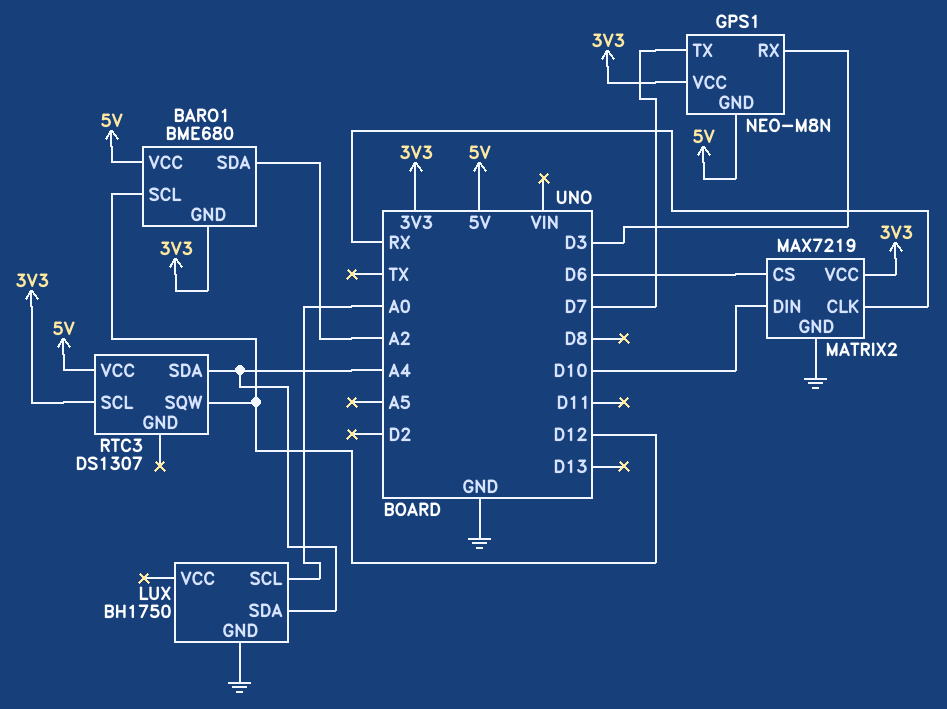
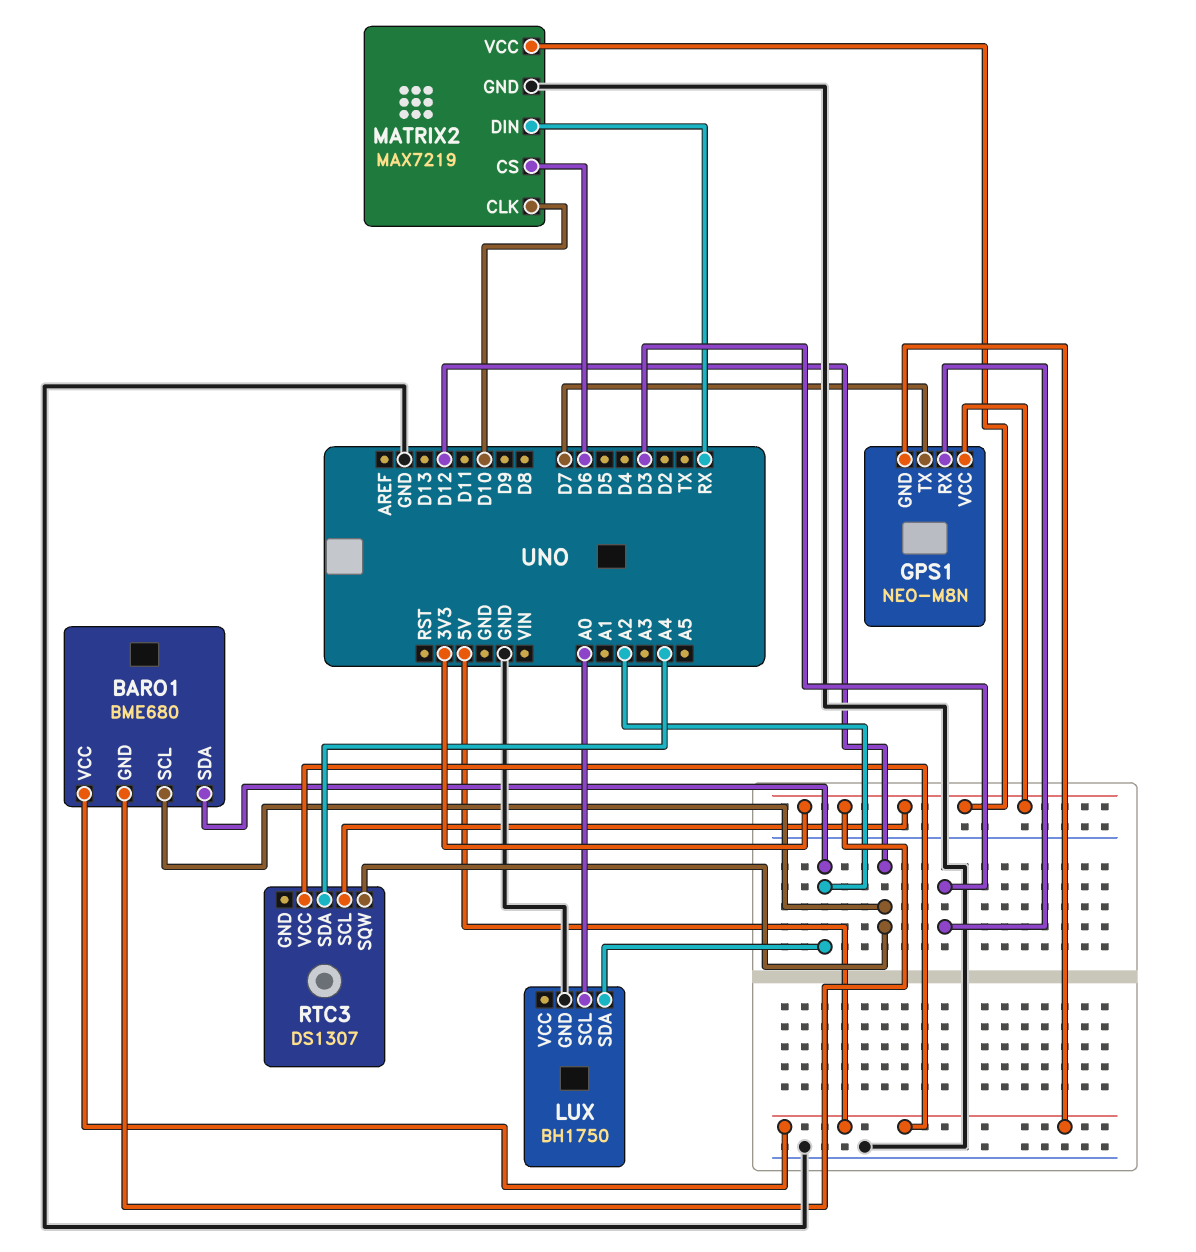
LUX pin SDA: A4 -> A2
MATRIX2 pin CLK: RX -> D10
MATRIX2 pin DIN: D10 -> RX

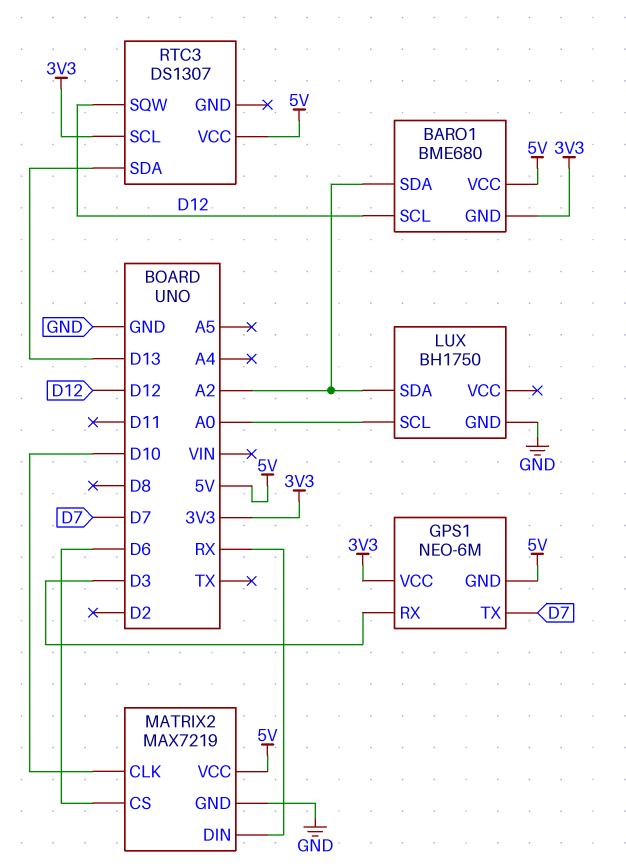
GPS1: NEO-M8N -> NEO-6M
MATRIX2 pin VCC: 3V3 -> 5V
RTC3 pin SDA: A4 -> D13

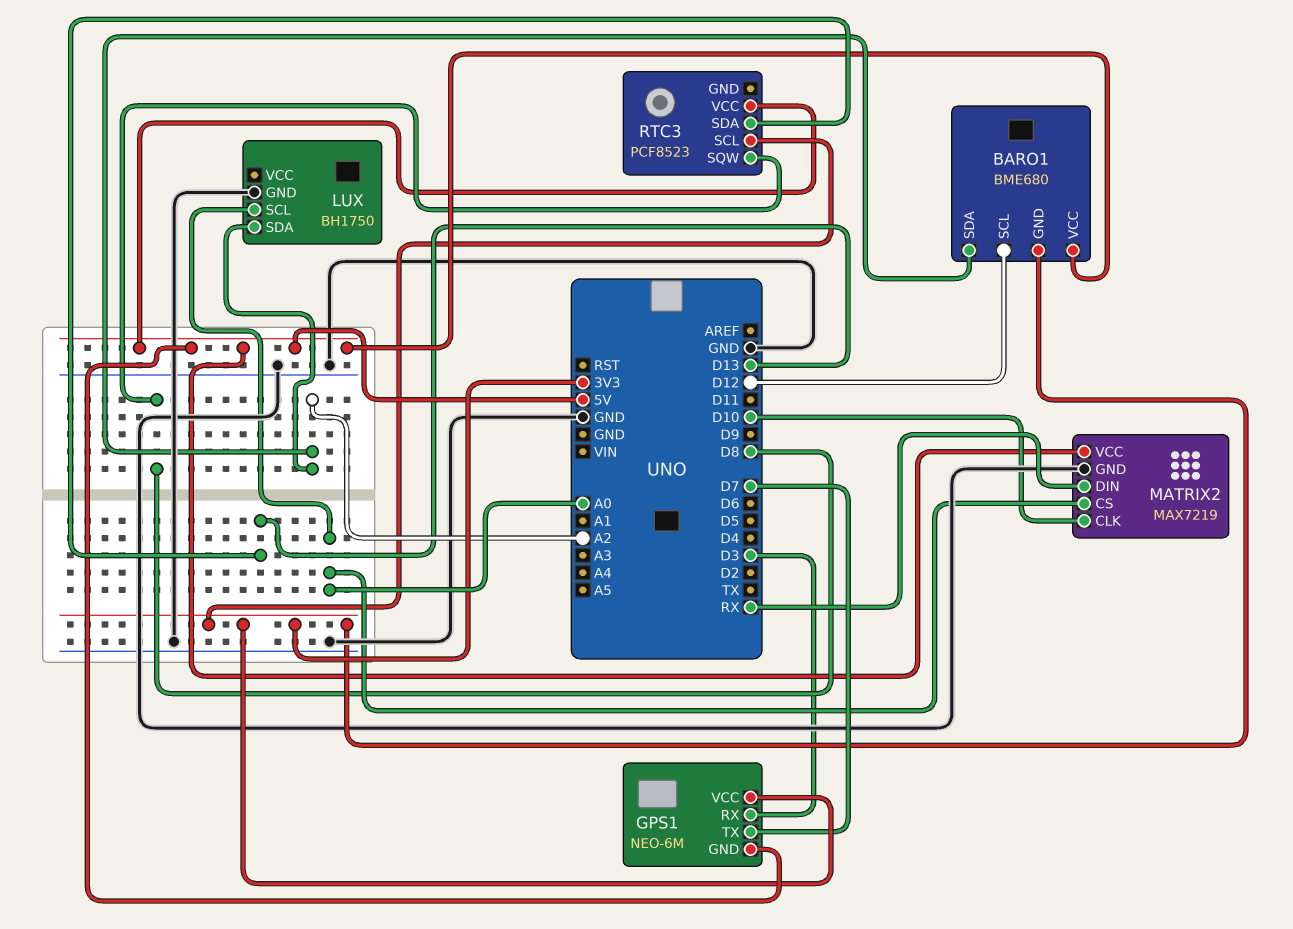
MATRIX2 pin CS: D6 -> A0
RTC3: DS1307 -> PCF8523
RTC3 pin SQW: D12 -> D8

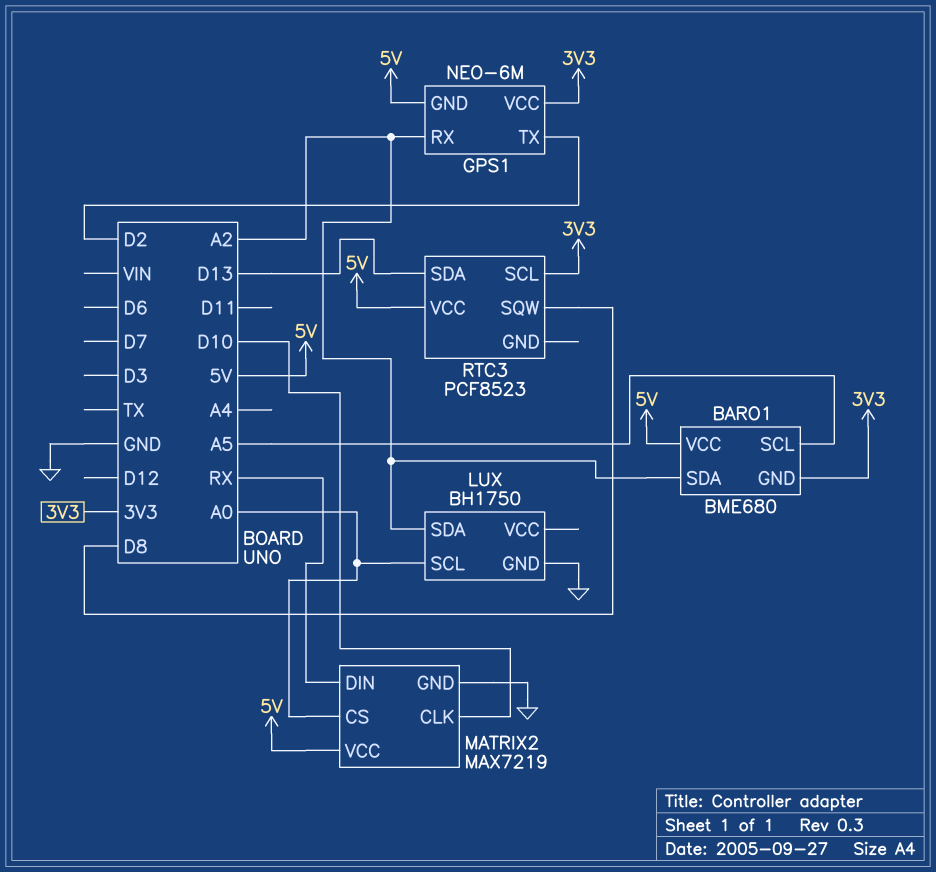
BARO1 pin SCL: D12 -> A5
GPS1 pin RX: D3 -> A2
GPS1 pin TX: D7 -> D2

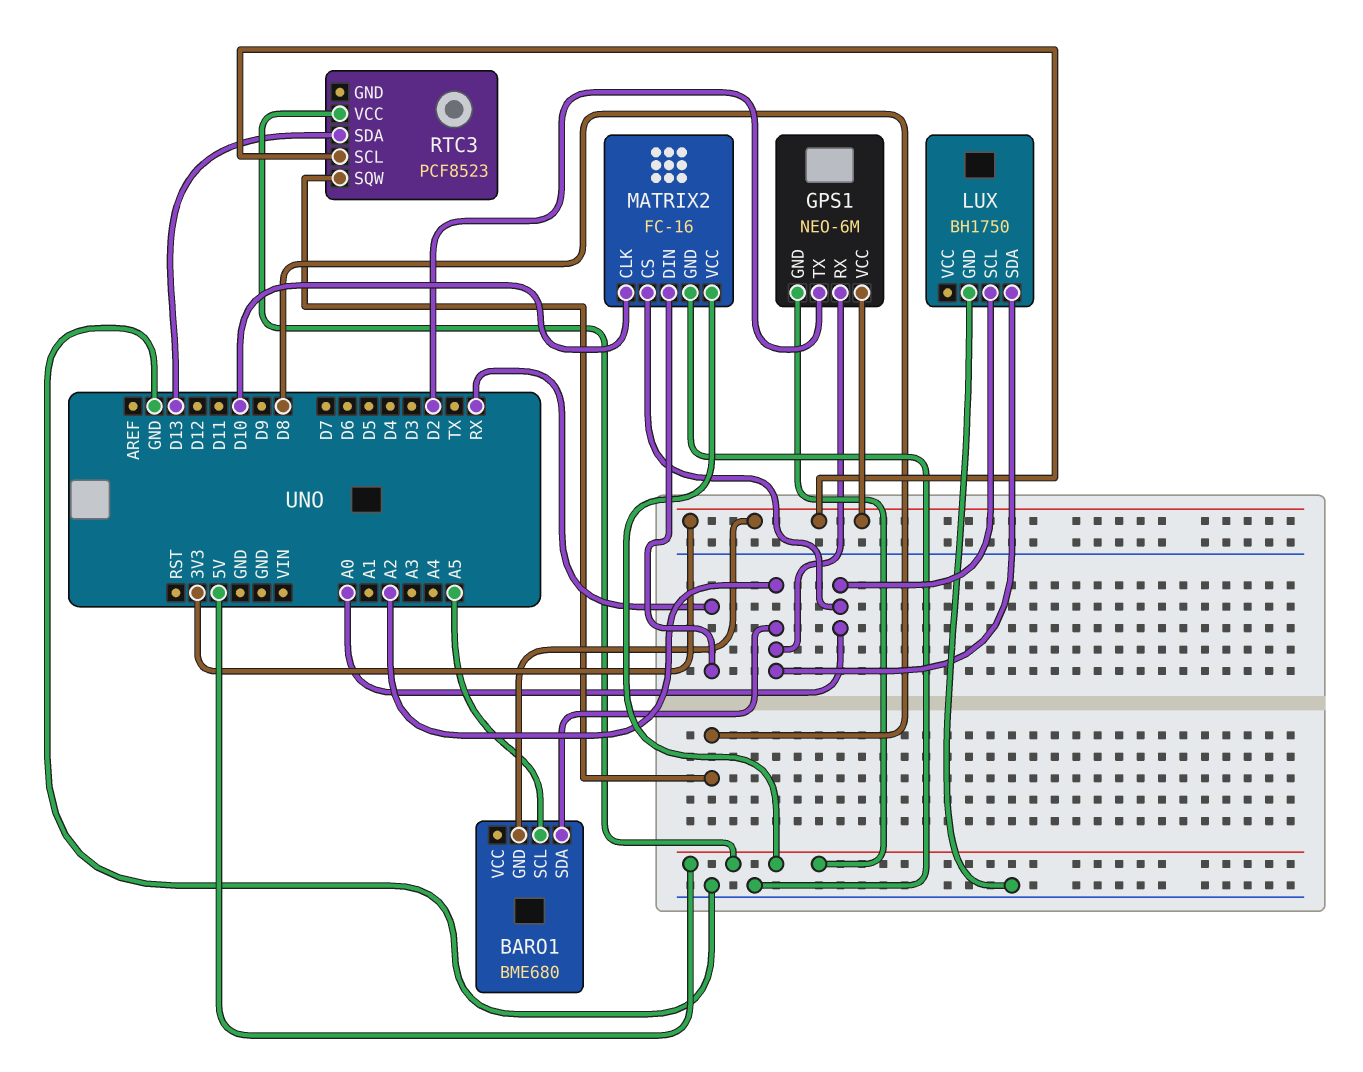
BARO1 pin VCC: 5V -> none
MATRIX2: MAX7219 -> FC-16

